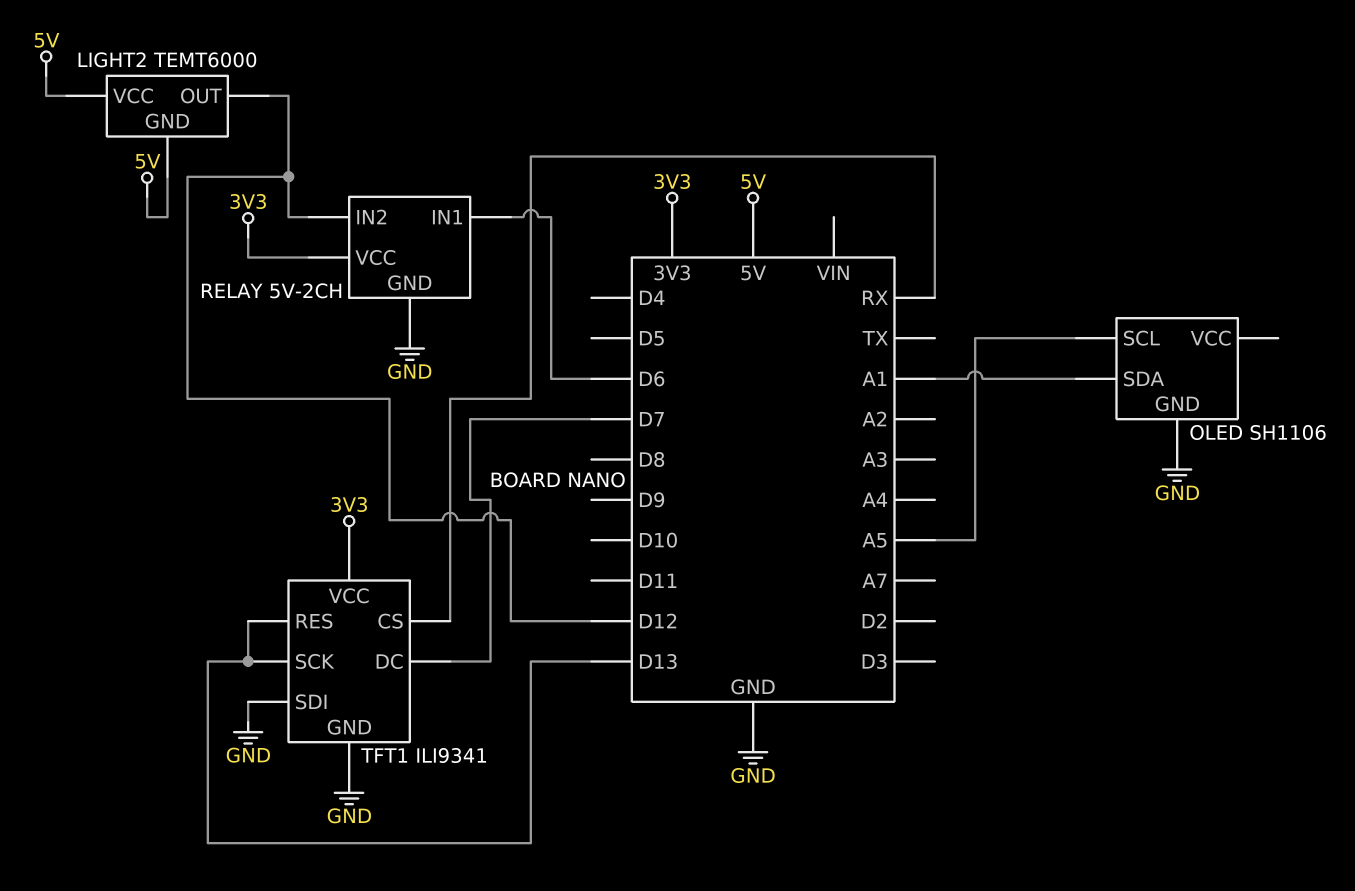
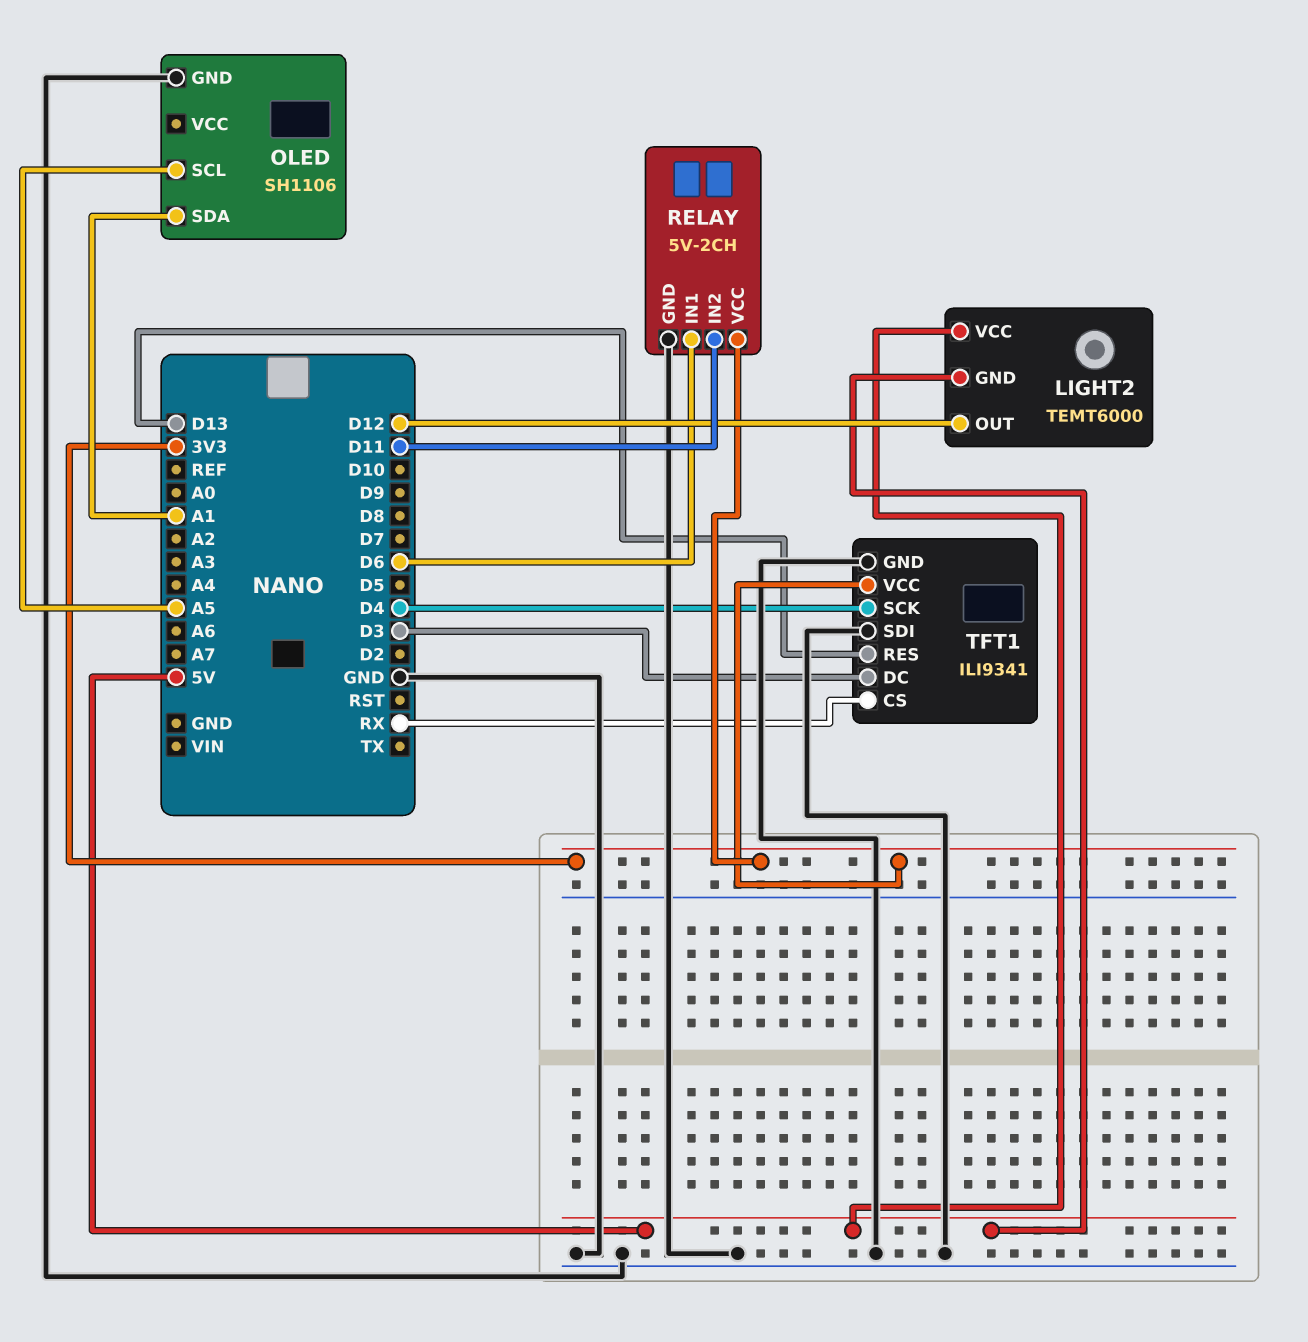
RELAY pin IN2: D12 -> D11
TFT1 pin DC: D7 -> D3
TFT1 pin SCK: D13 -> D4

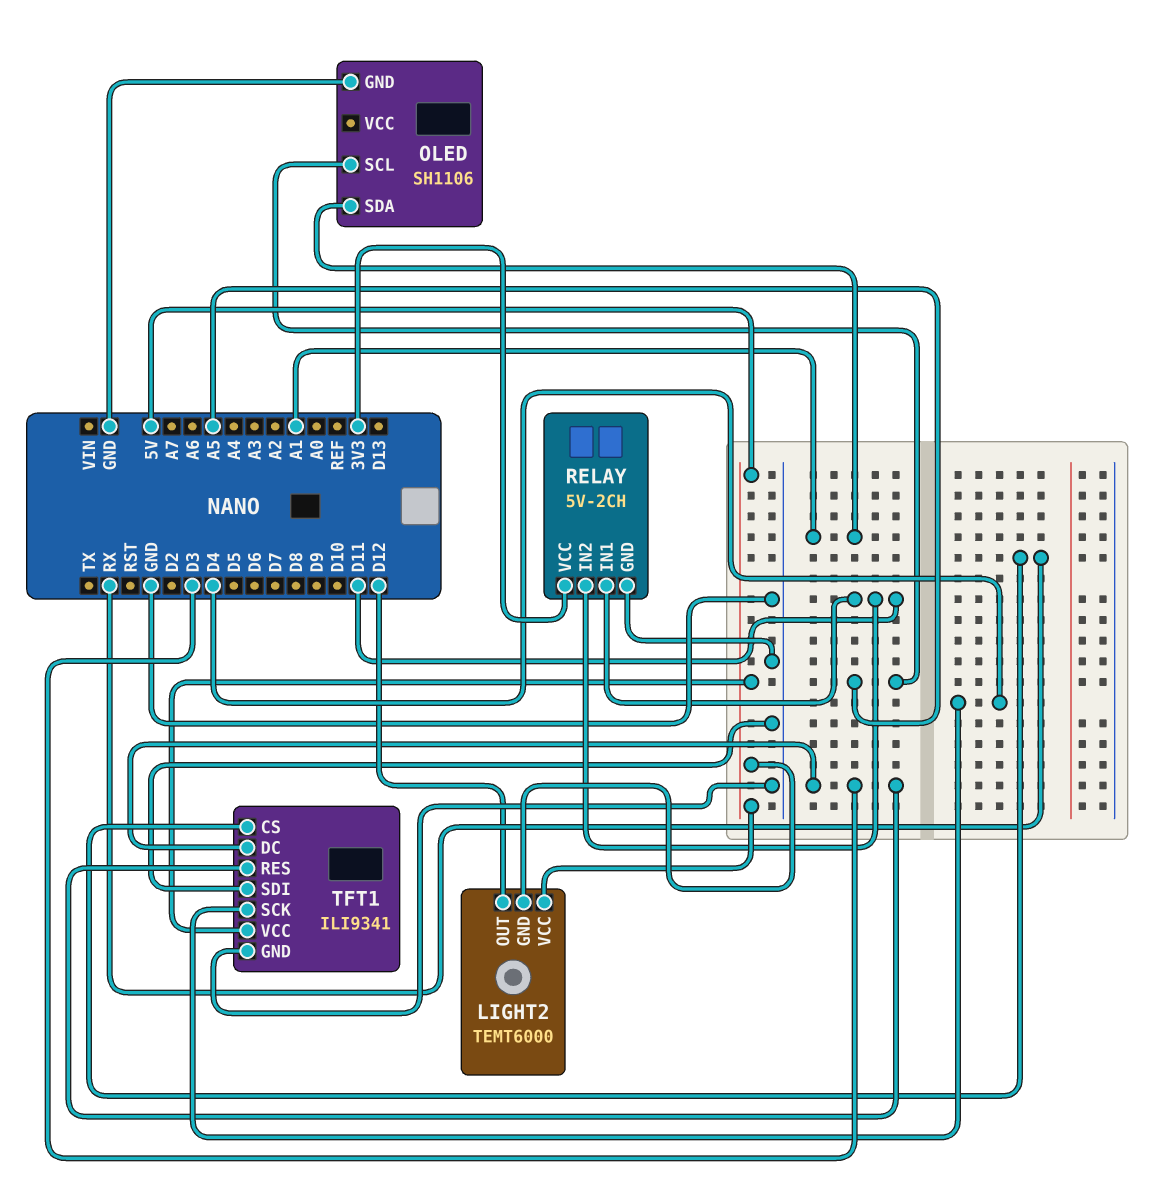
RELAY pin IN1: D6 -> D11
TFT1 pin RES: D13 -> D3
TFT1 pin VCC: 3V3 -> 5V

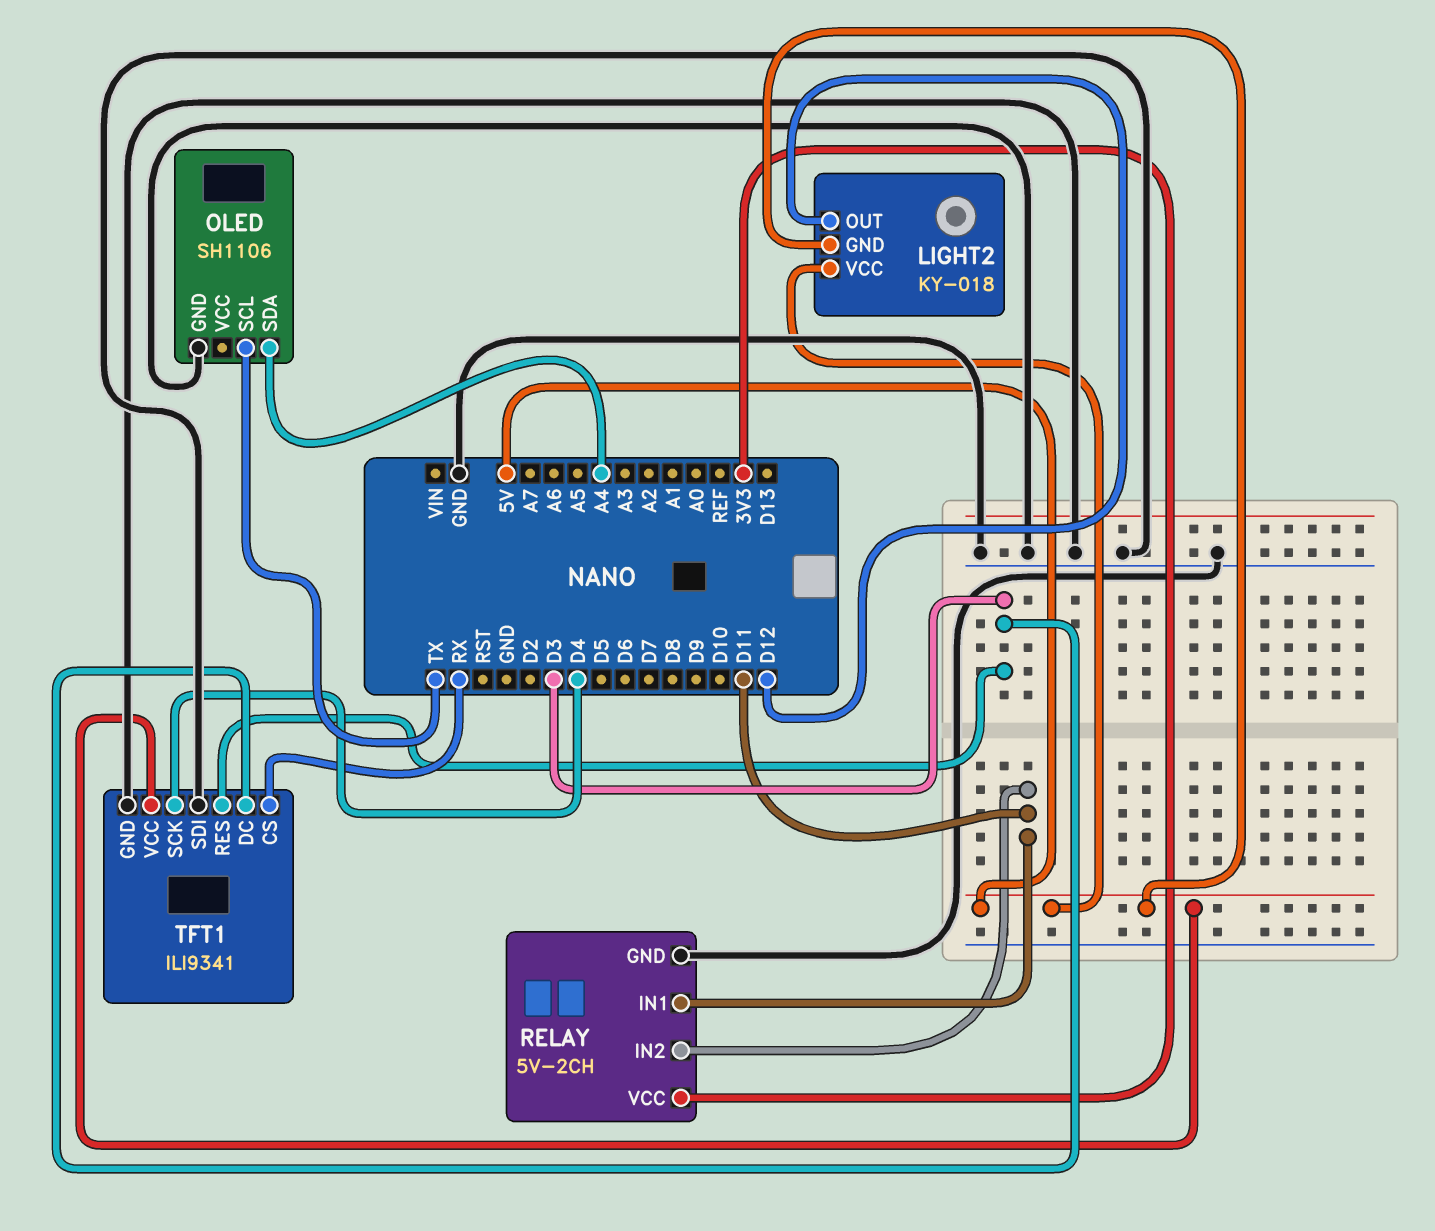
LIGHT2: TEMT6000 -> KY-018
OLED pin SCL: A5 -> TX
OLED pin SDA: A1 -> A4

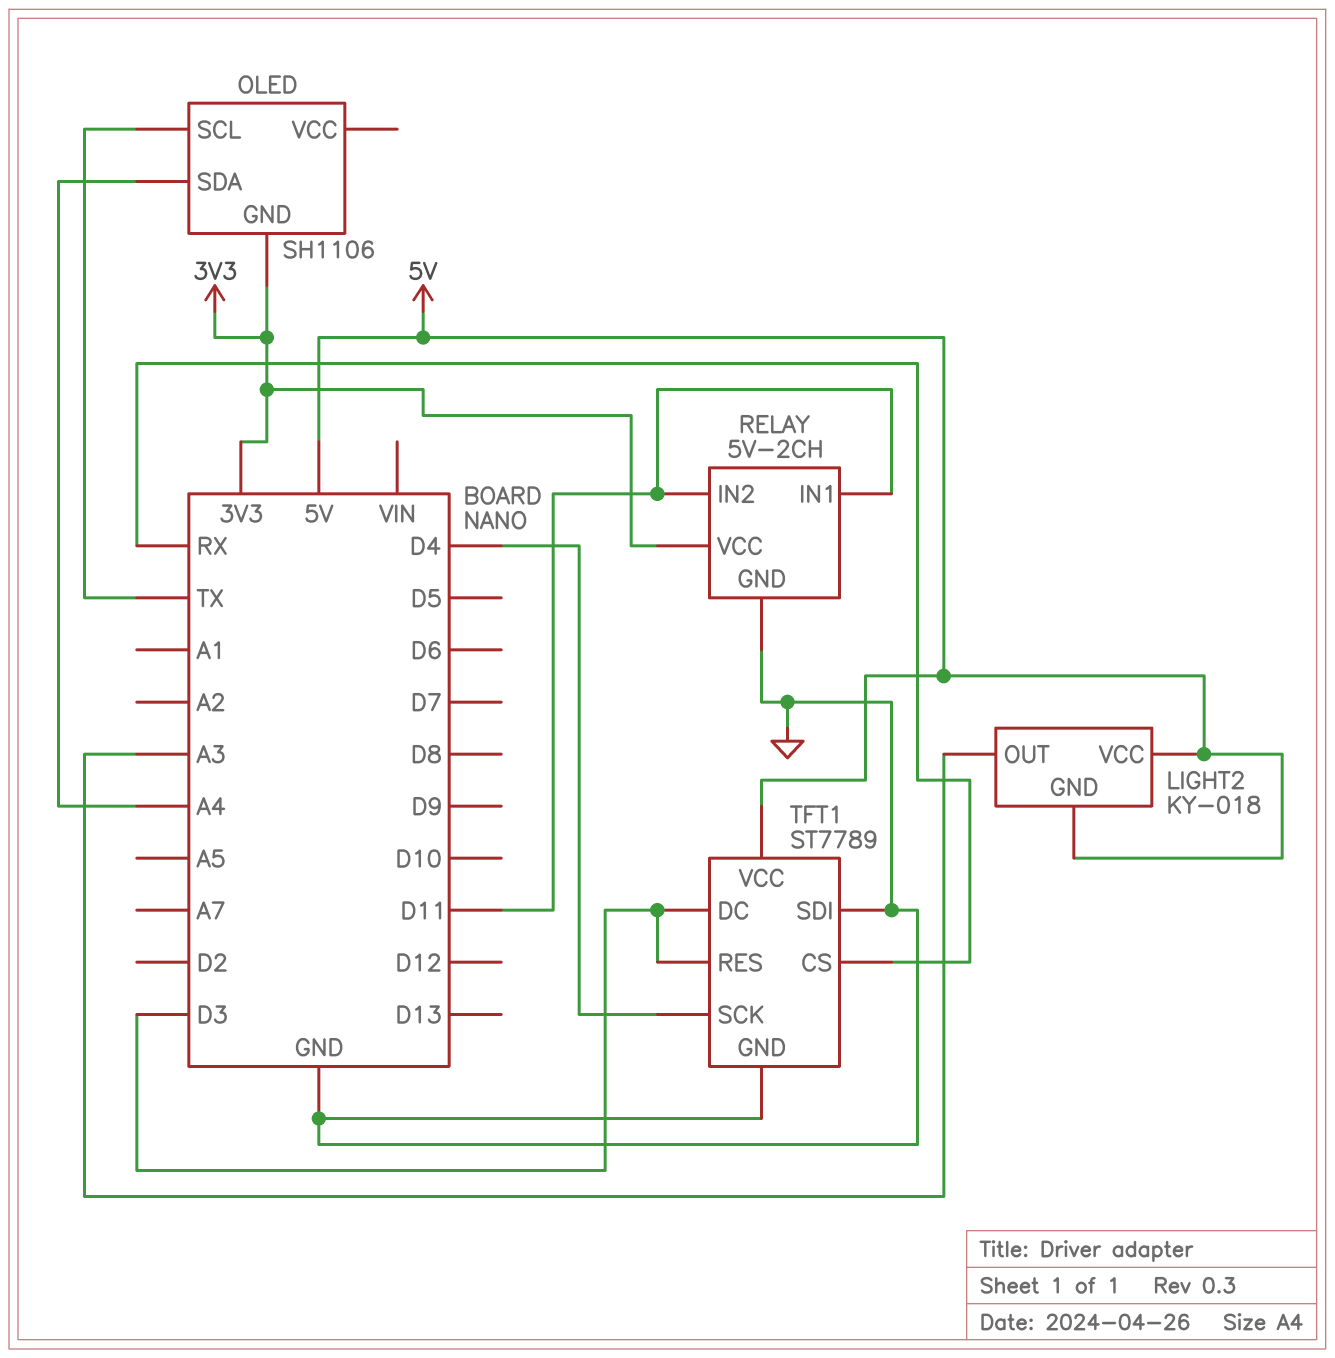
LIGHT2 pin OUT: D12 -> A3
OLED pin GND: GND -> 3V3
TFT1: ILI9341 -> ST7789

